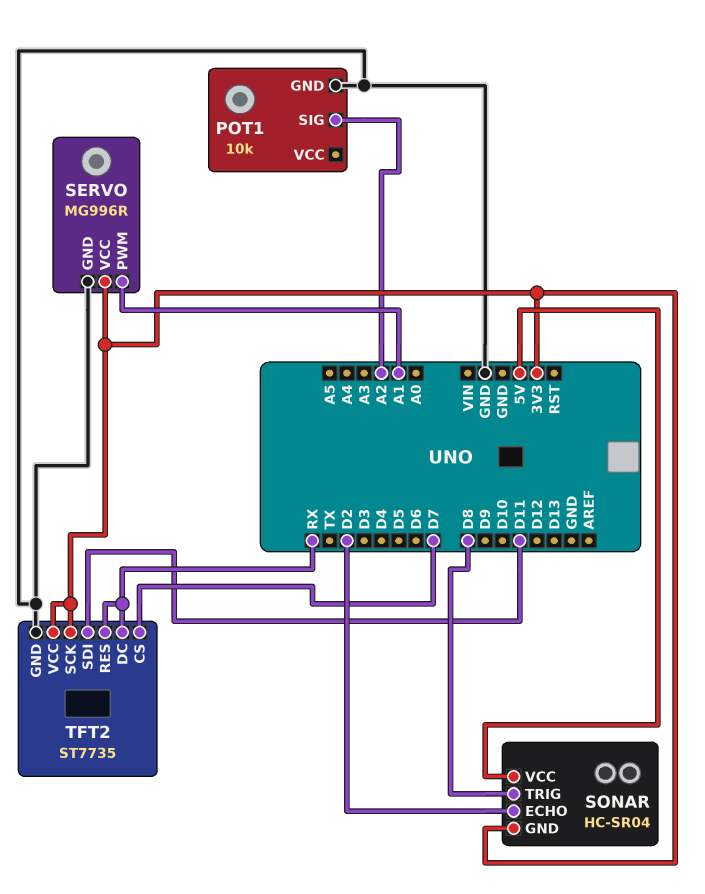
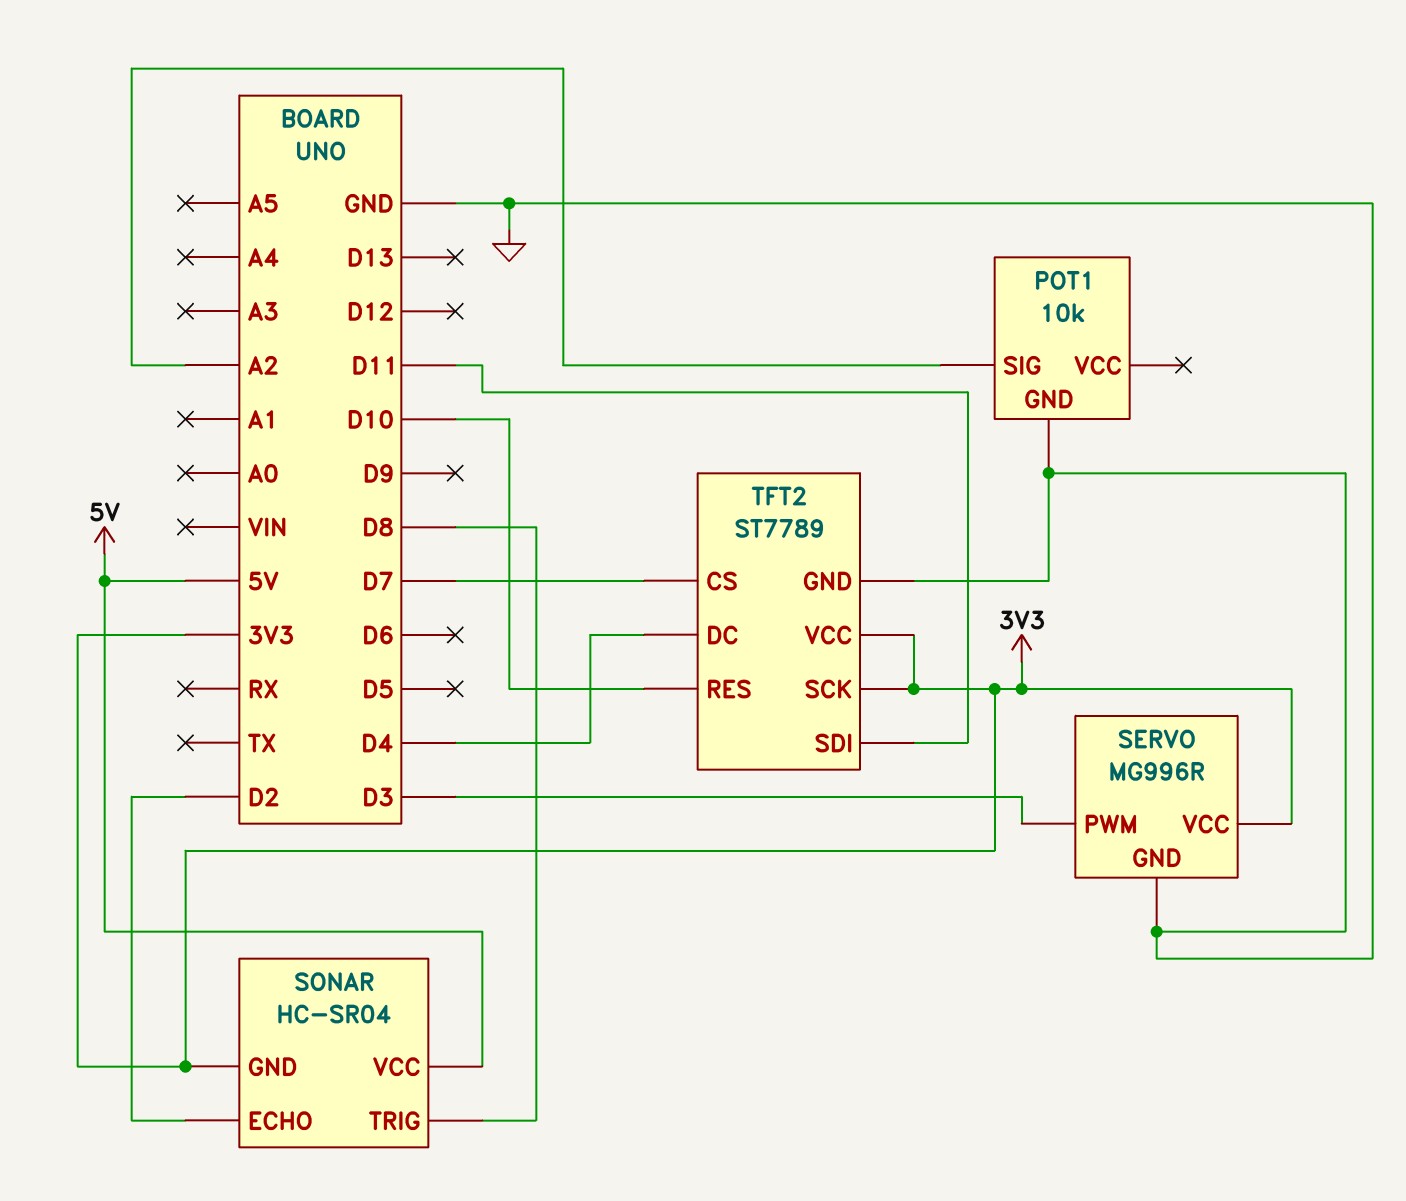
SERVO pin PWM: A1 -> D3
TFT2: ST7735 -> ST7789
TFT2 pin DC: RX -> D4
TFT2 pin RES: RX -> D10

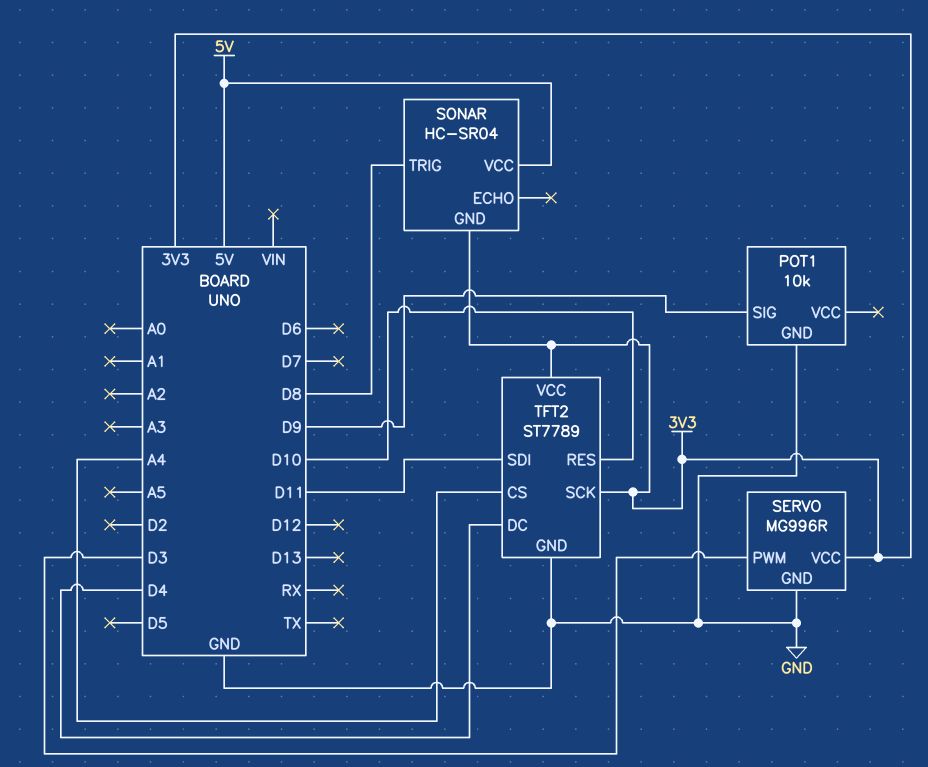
POT1 pin SIG: A2 -> D9
SONAR pin ECHO: D2 -> none
TFT2 pin CS: D7 -> A4

